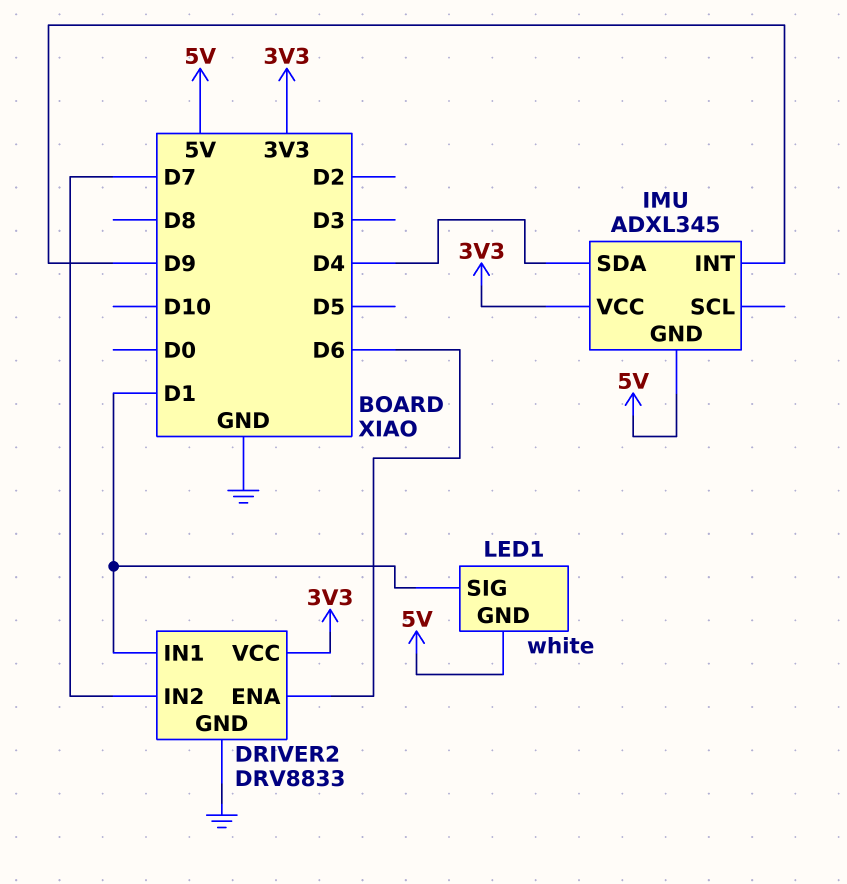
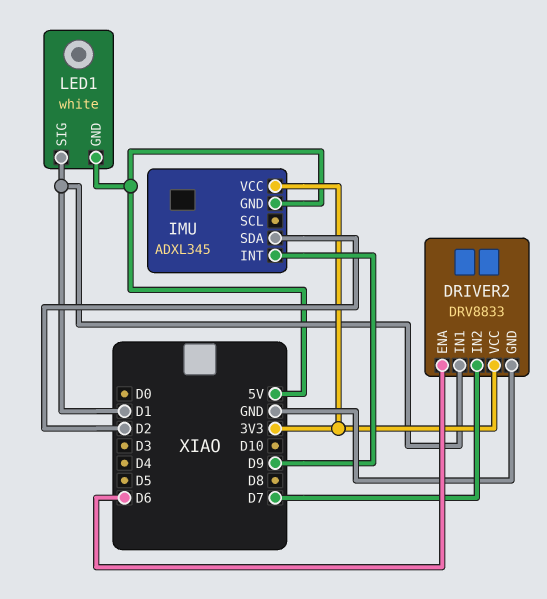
IMU pin SDA: D4 -> D2

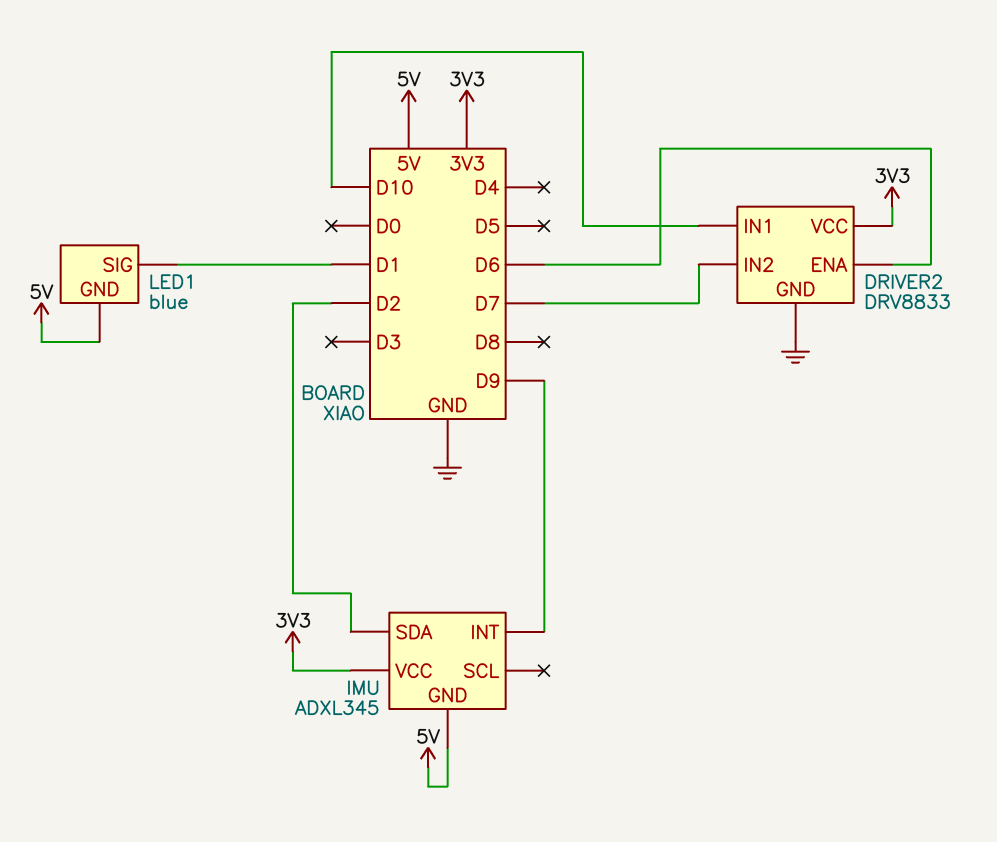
DRIVER2 pin IN1: D1 -> D10
LED1: white -> blue

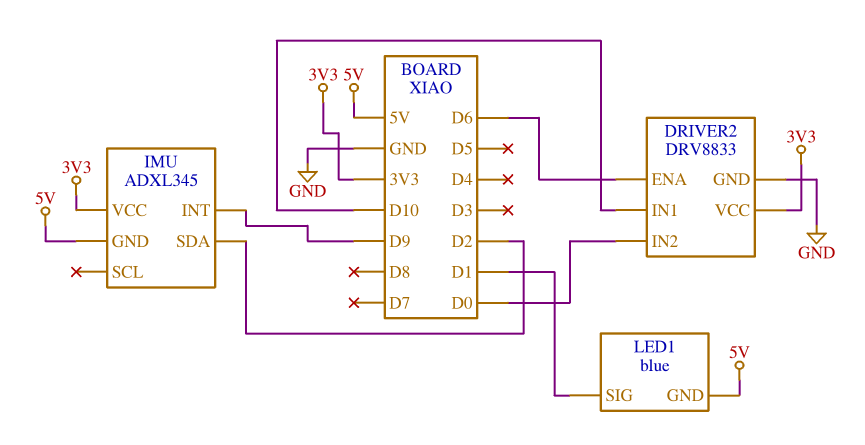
DRIVER2 pin IN2: D7 -> D0

